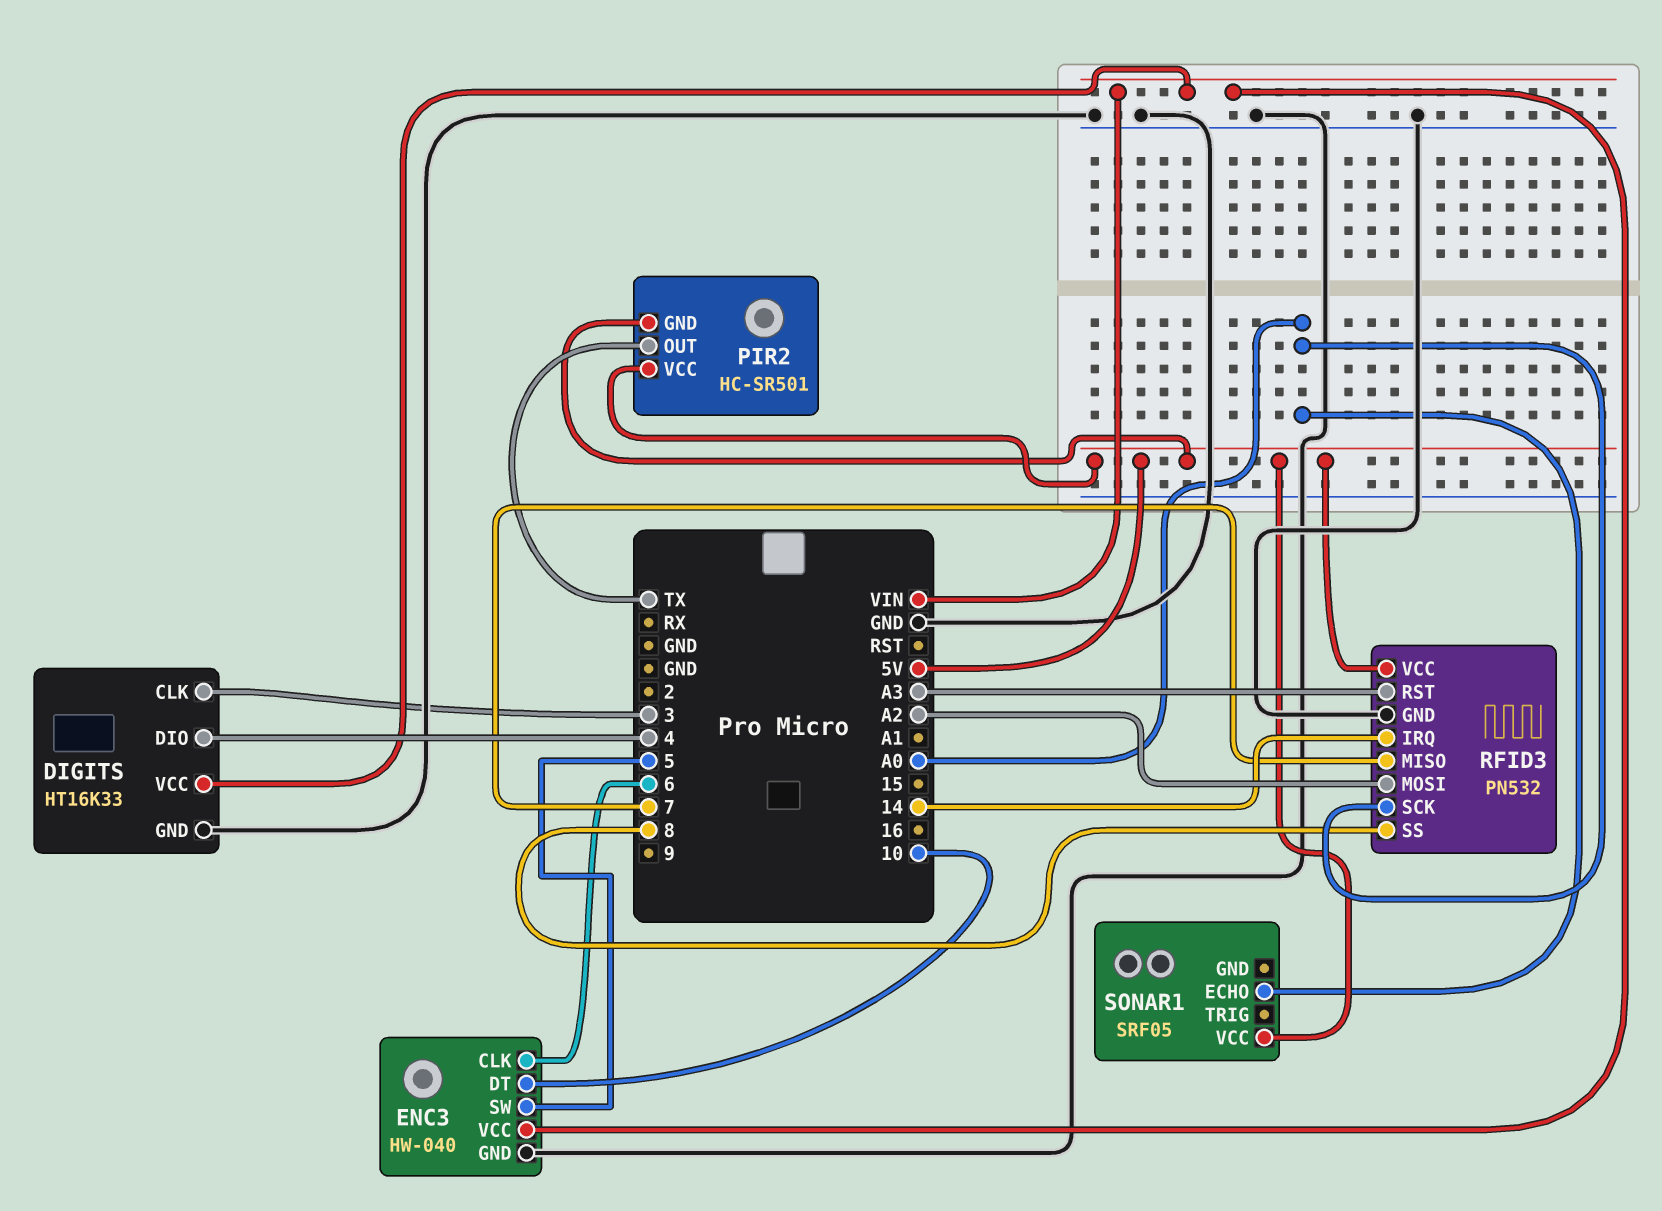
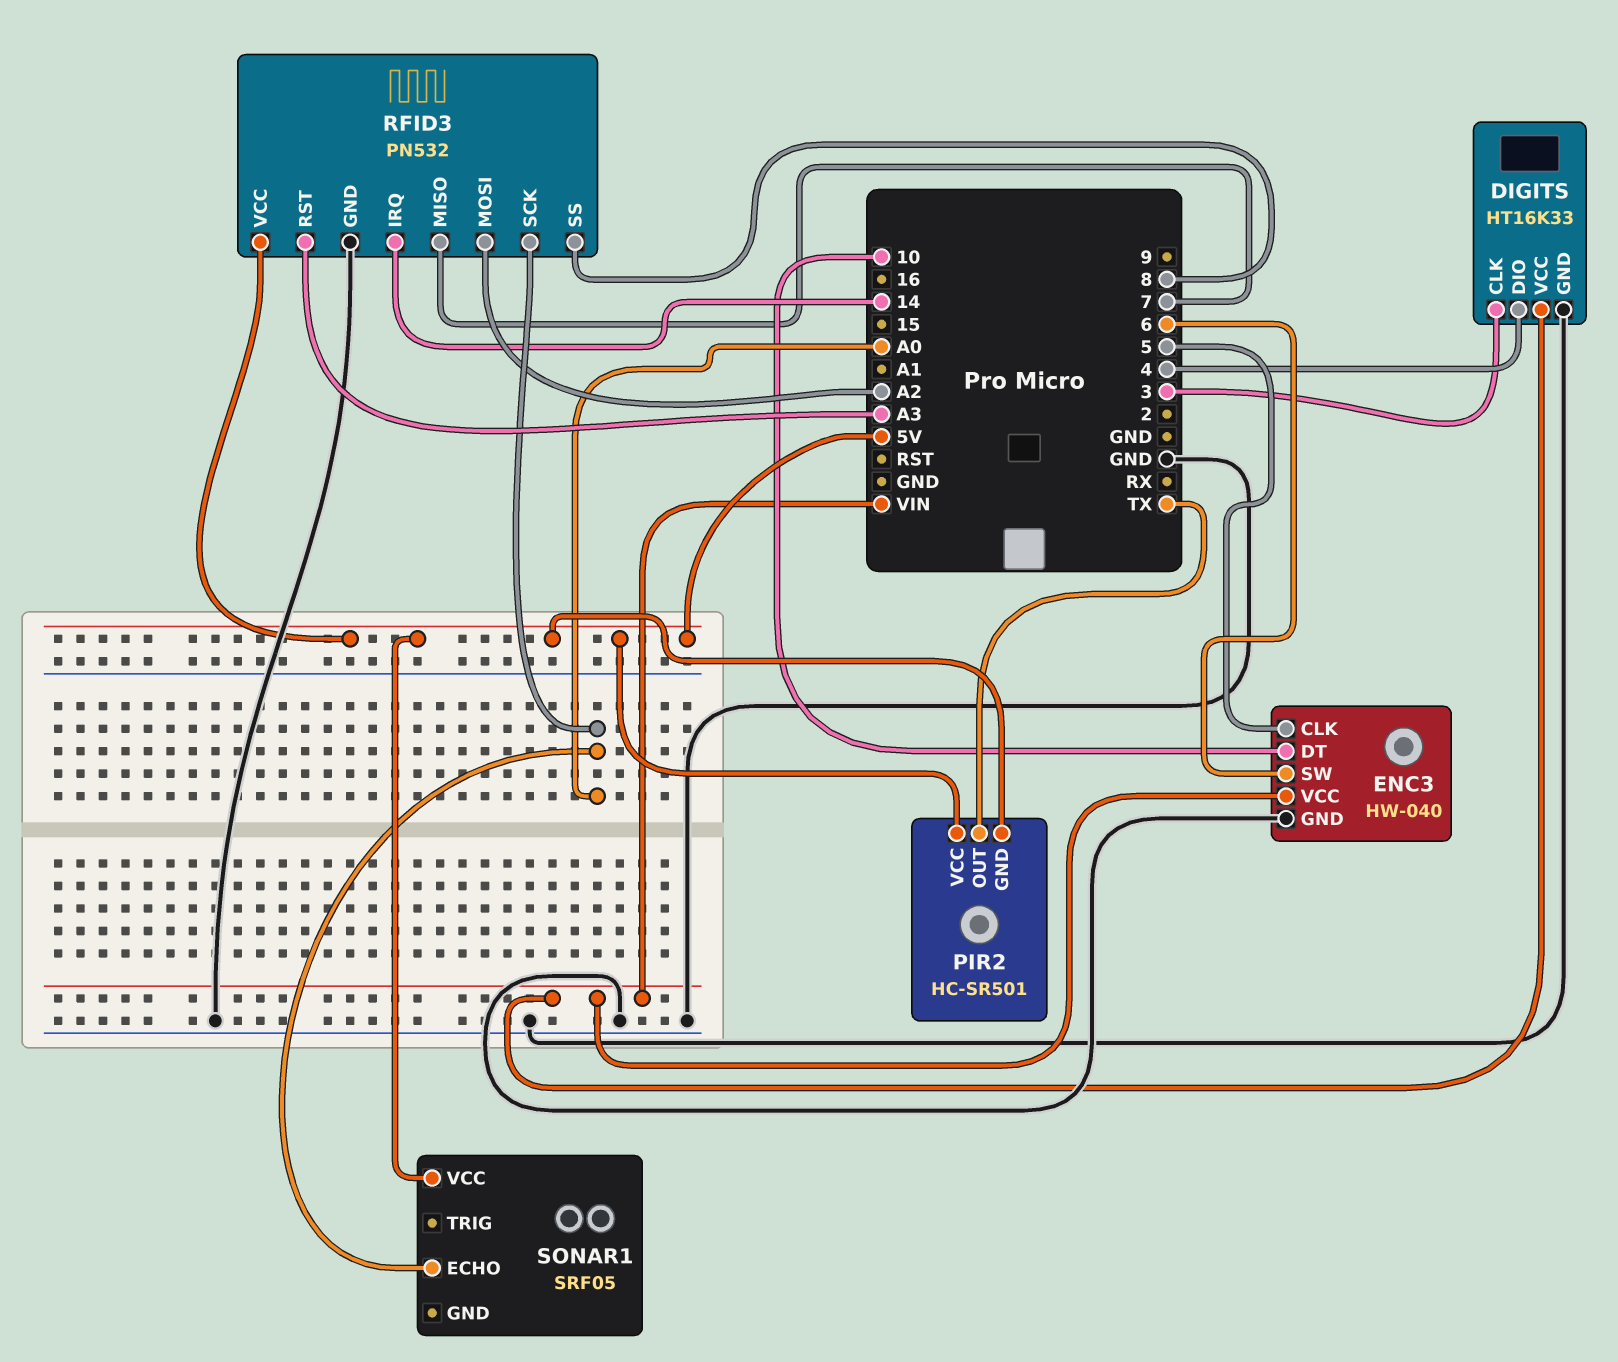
ENC3 pin CLK: 6 -> 5
ENC3 pin SW: 5 -> 6

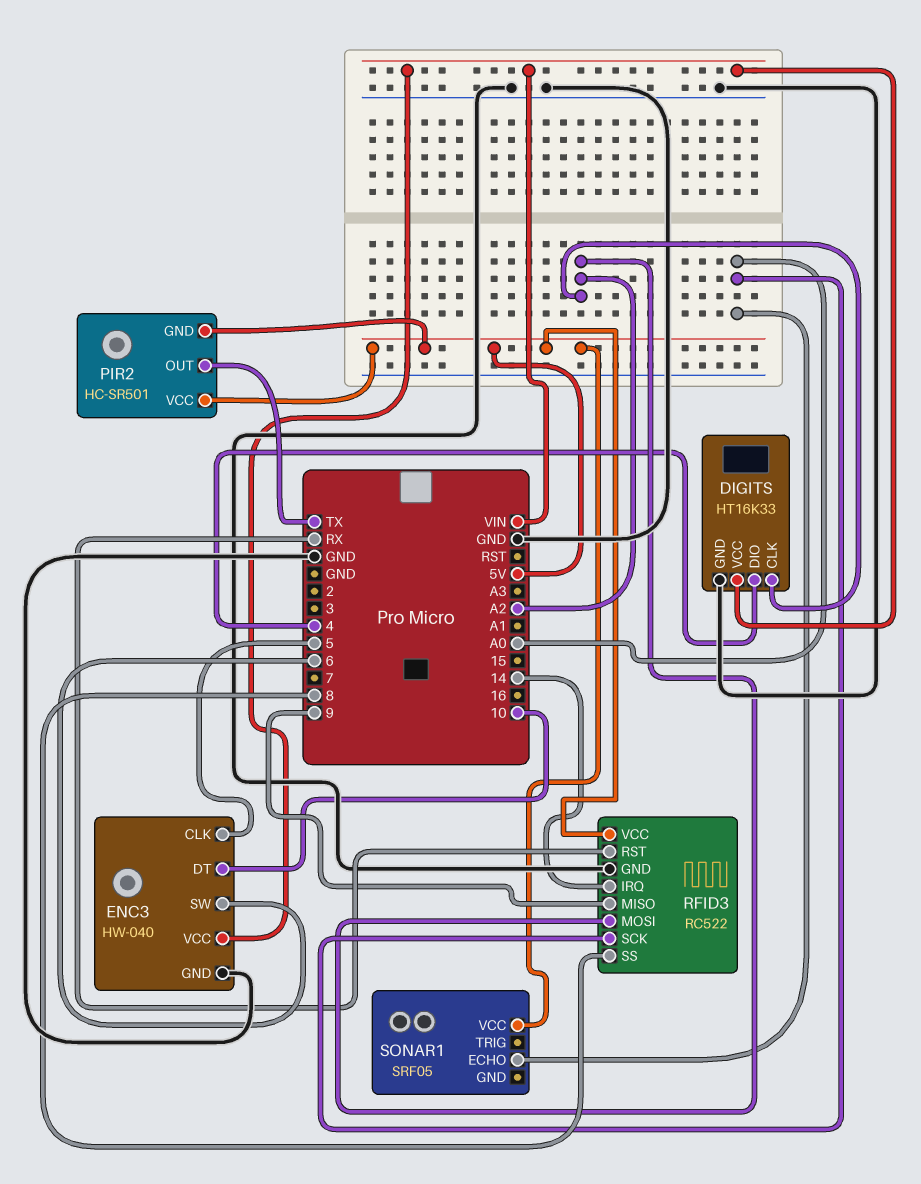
DIGITS pin CLK: 3 -> A2
RFID3: PN532 -> RC522
RFID3 pin MISO: 7 -> 9
RFID3 pin RST: A3 -> RX

